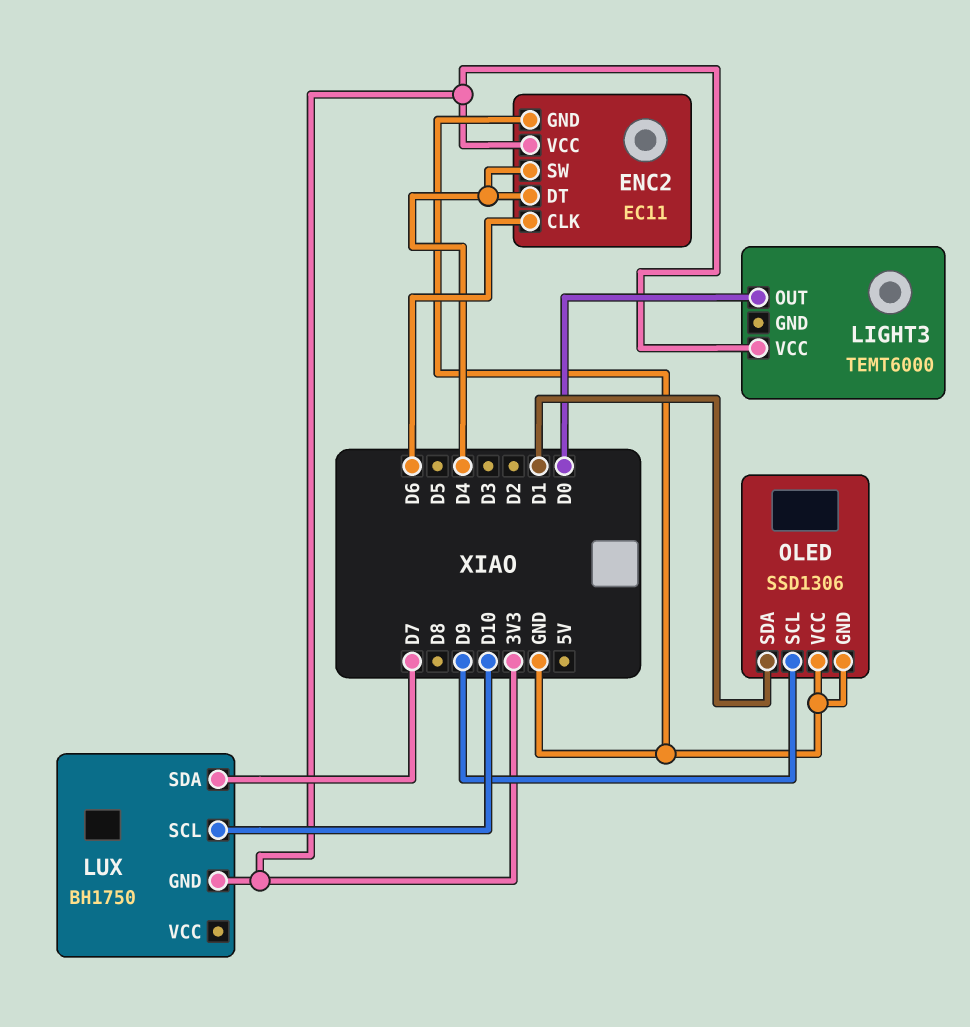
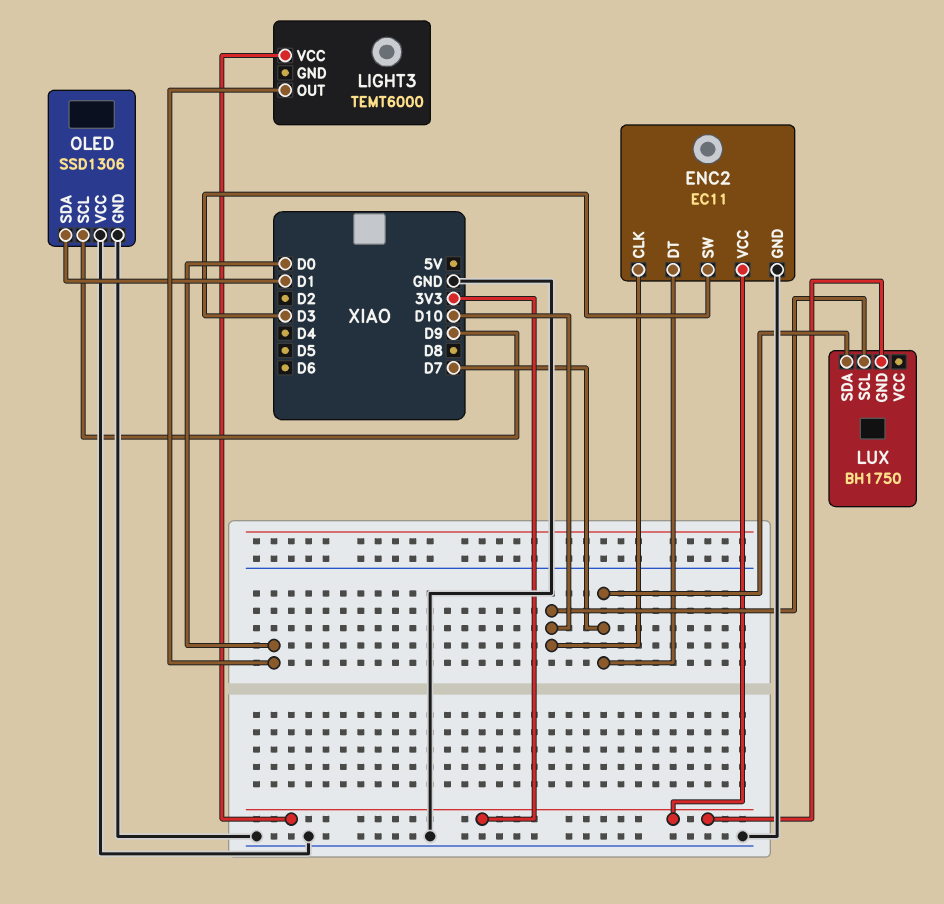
ENC2 pin CLK: D6 -> D10
ENC2 pin DT: D4 -> D7
ENC2 pin SW: D4 -> D3

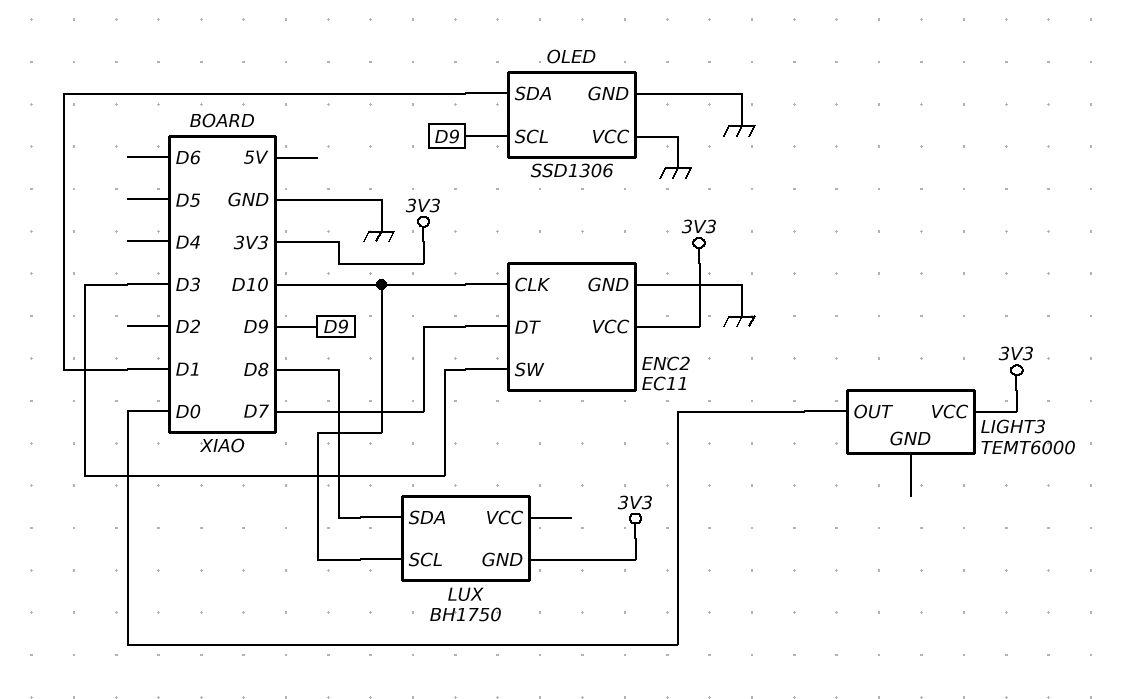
LUX pin SDA: D7 -> D8

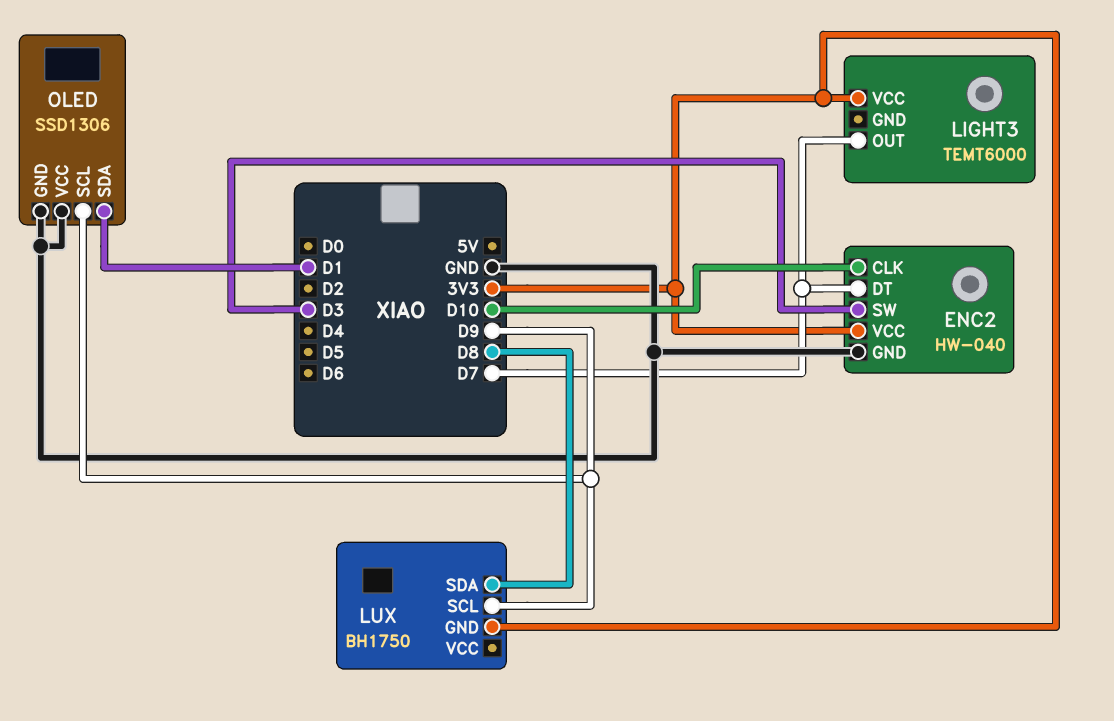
ENC2: EC11 -> HW-040
LIGHT3 pin OUT: D0 -> D7
LUX pin SCL: D10 -> D9

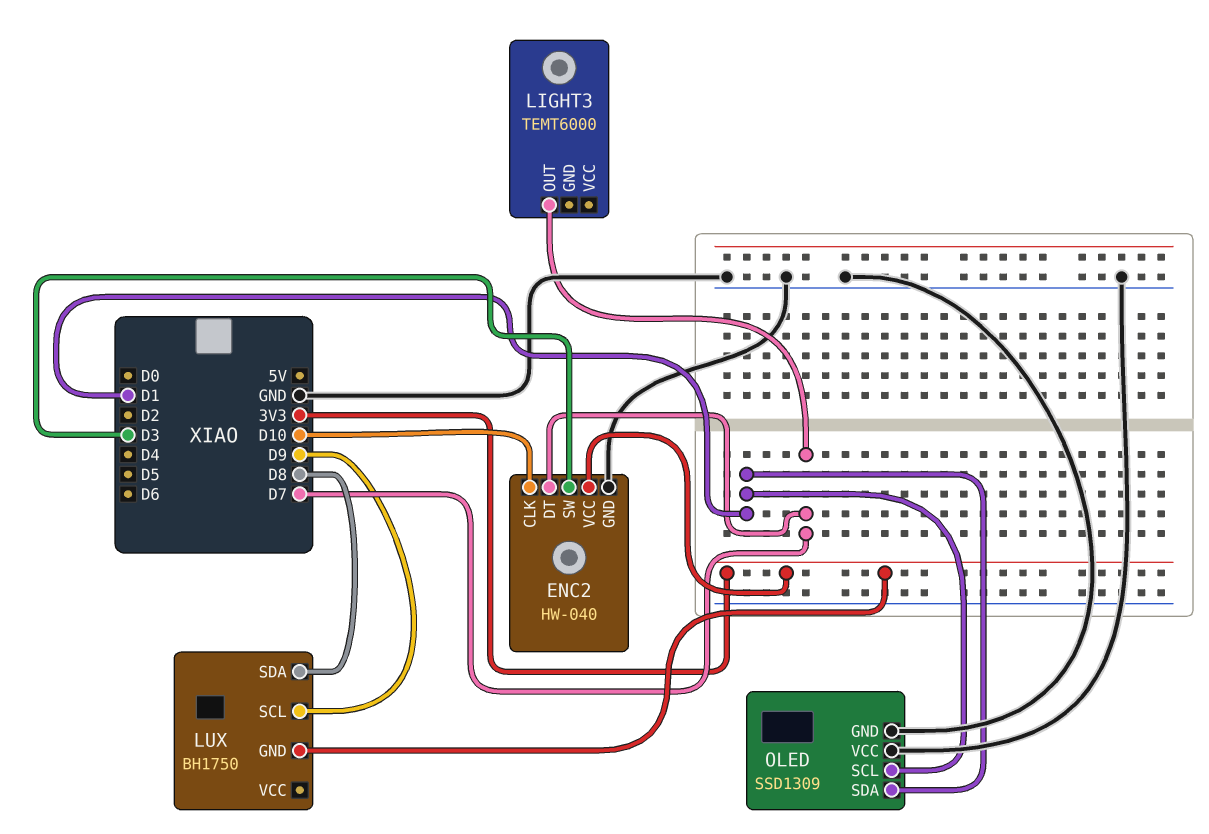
LIGHT3 pin VCC: 3V3 -> none
OLED: SSD1306 -> SSD1309
OLED pin SCL: D9 -> D1

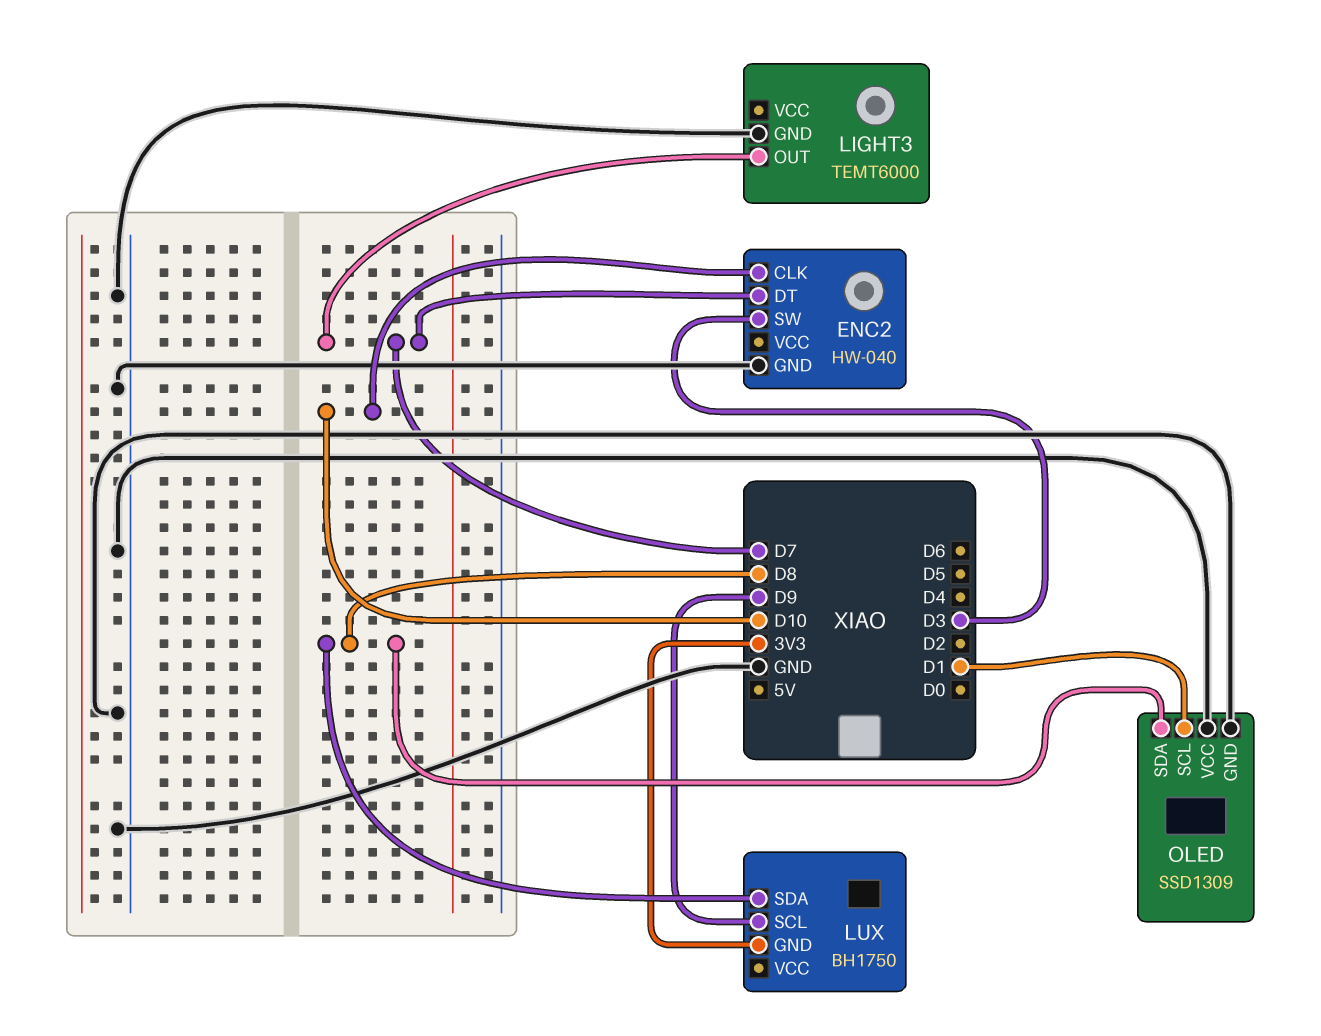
ENC2 pin VCC: 3V3 -> none
LIGHT3 pin GND: none -> GND
OLED pin SDA: D1 -> D8

